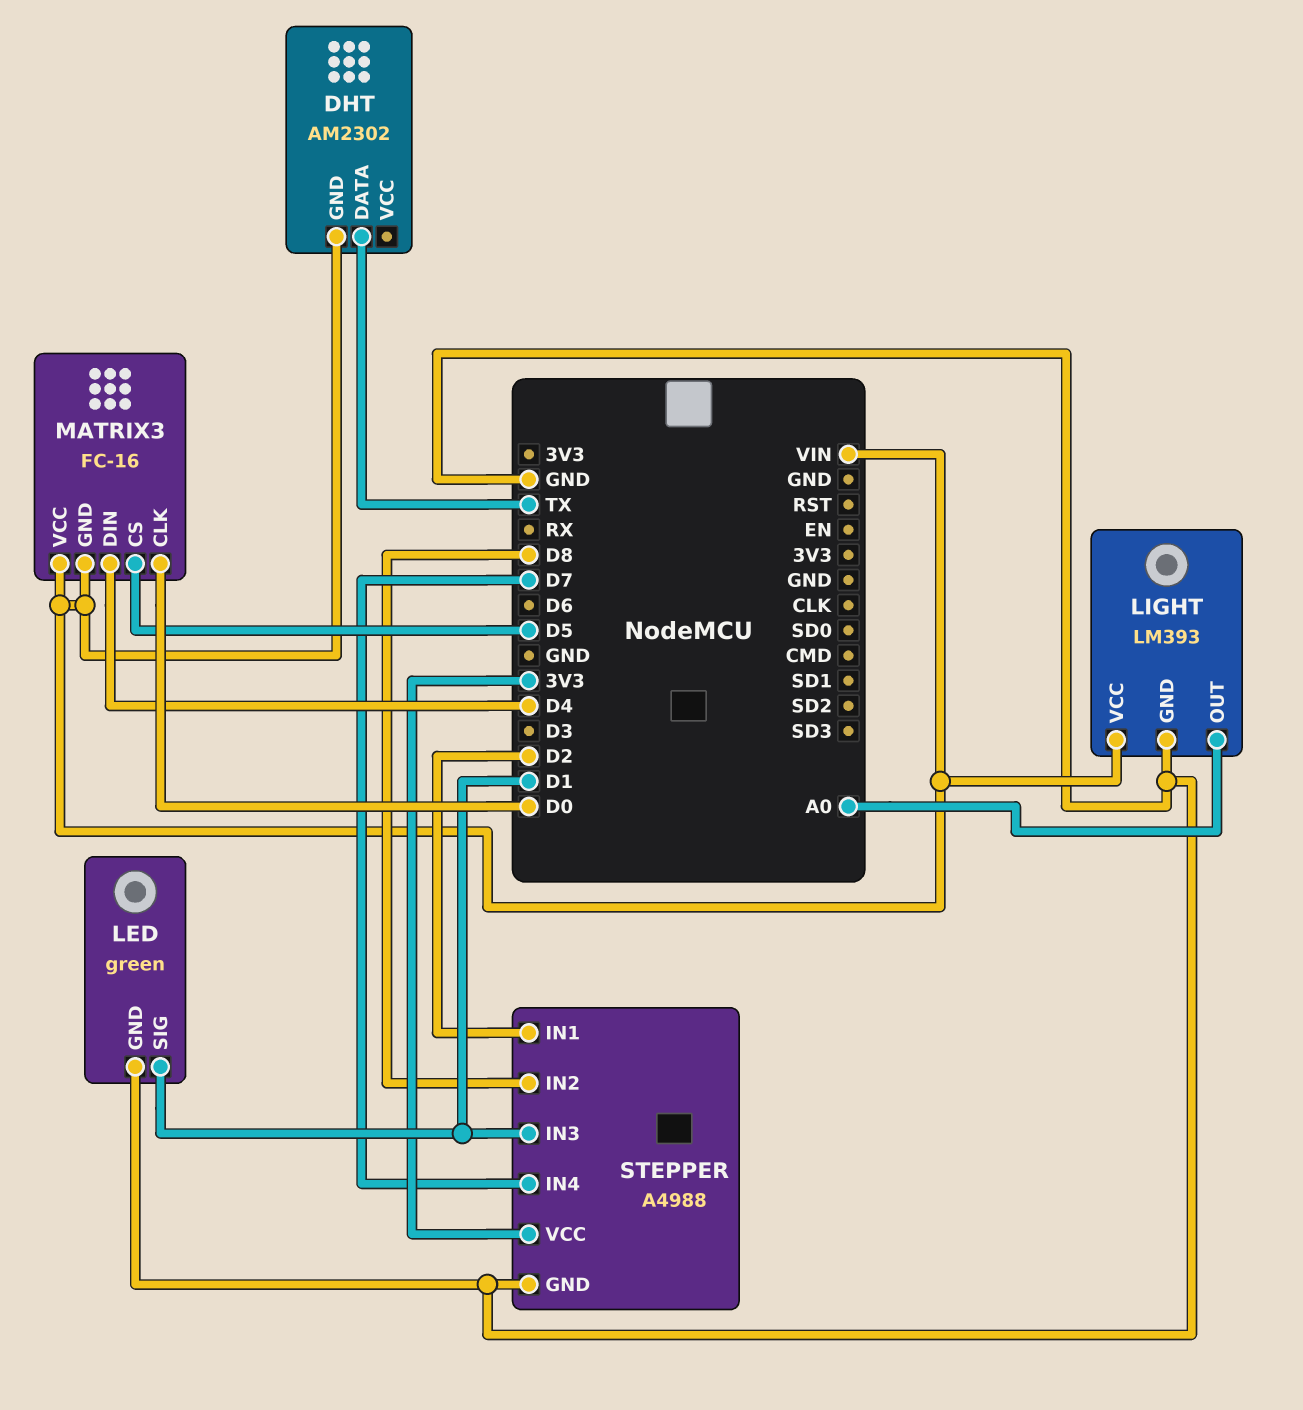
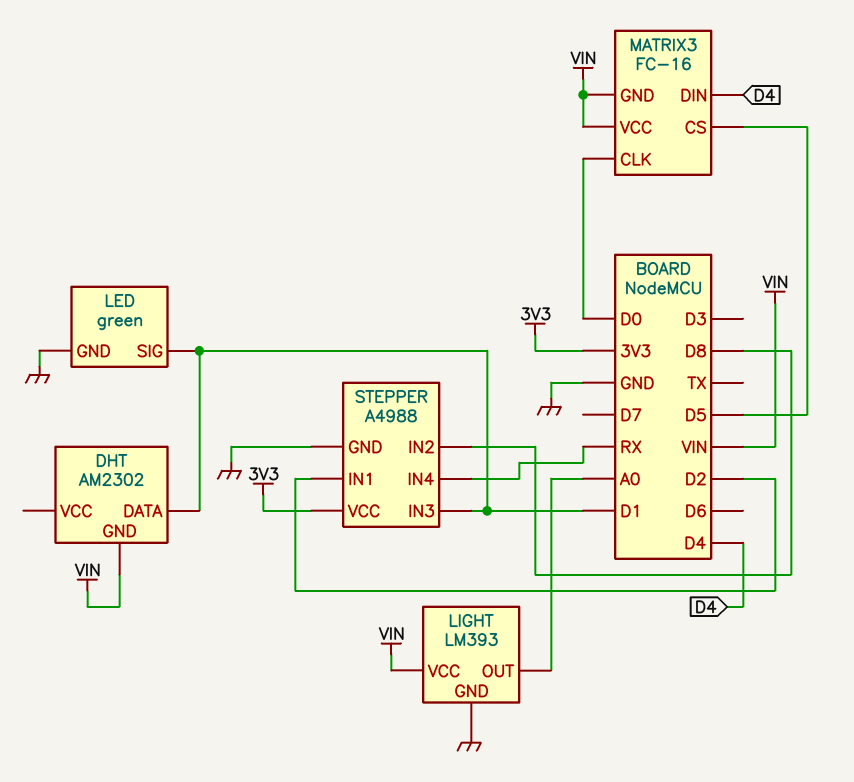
DHT pin DATA: TX -> D1
STEPPER pin IN4: D7 -> RX

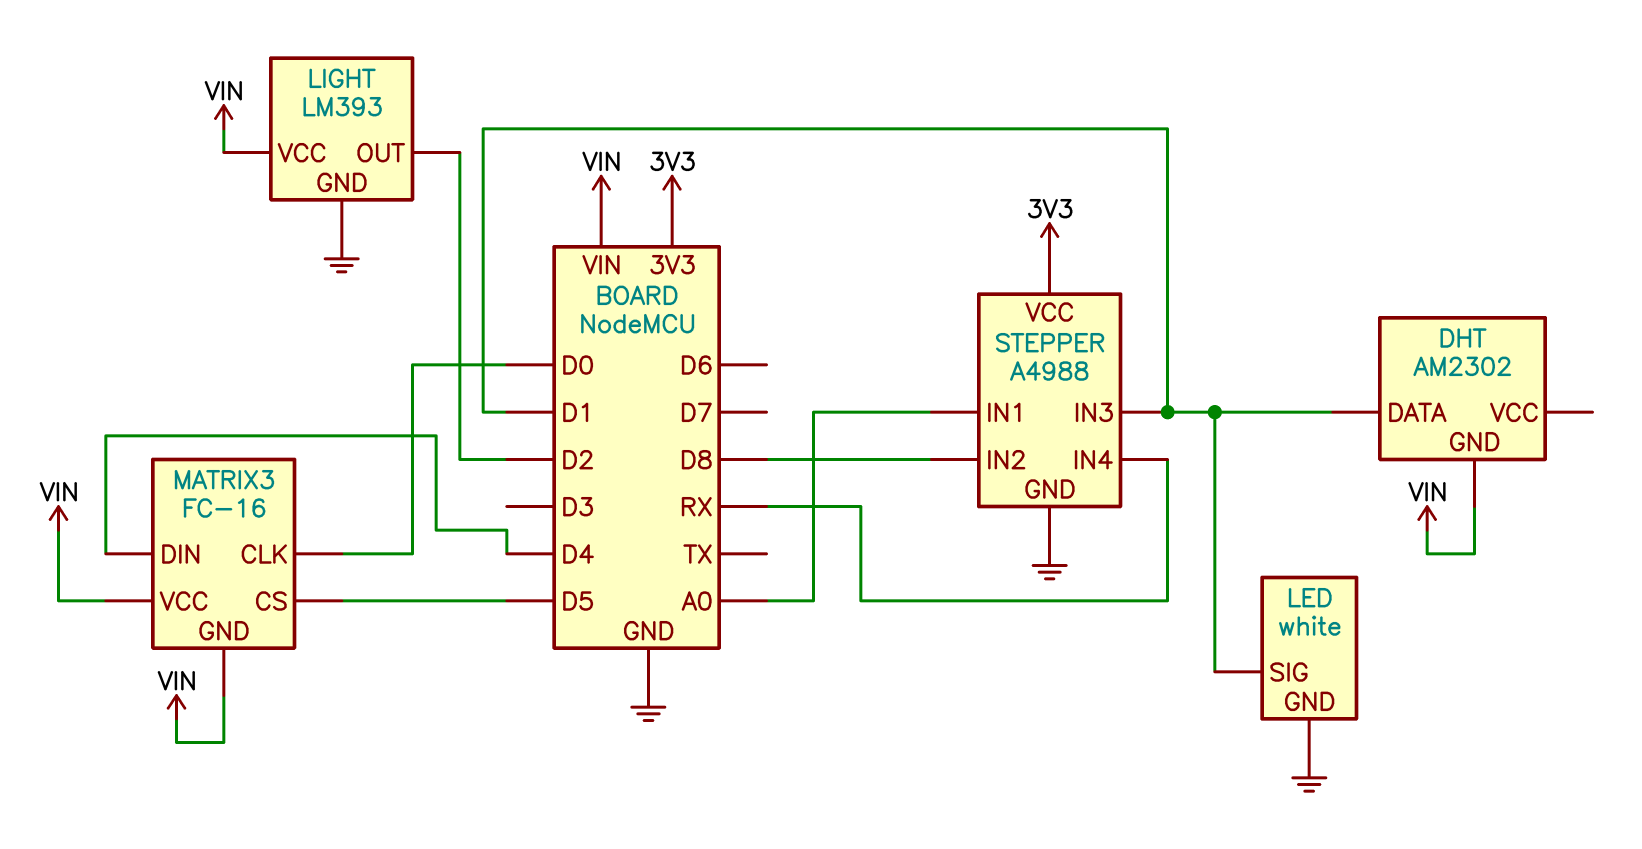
LED: green -> white
LIGHT pin OUT: A0 -> D2
STEPPER pin IN1: D2 -> A0

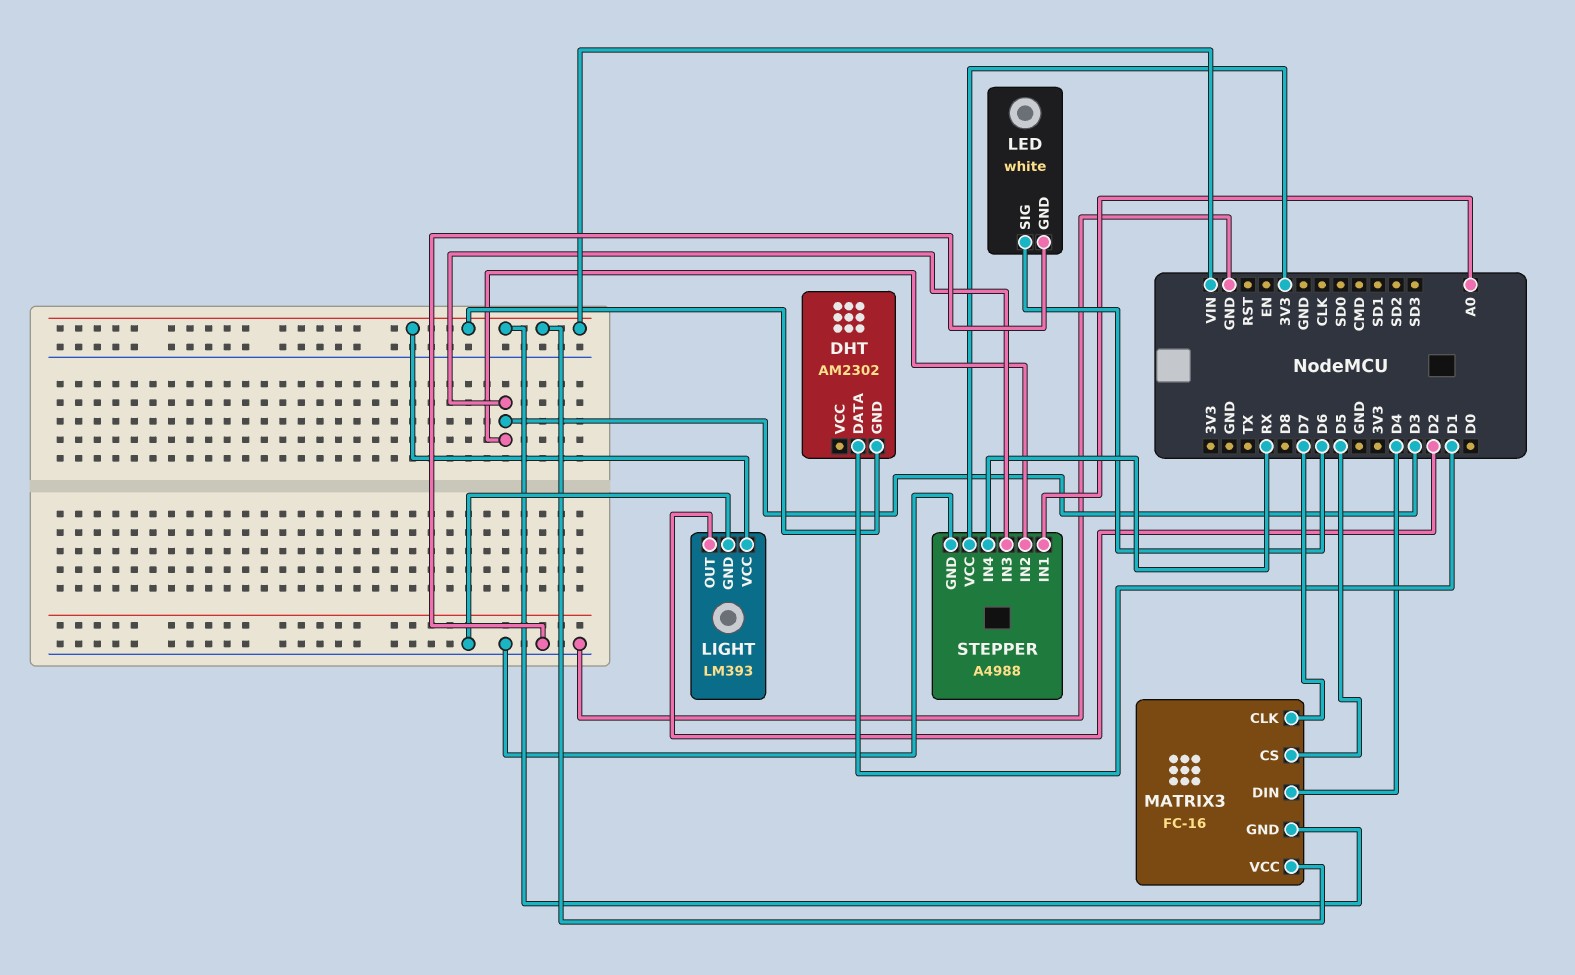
LED pin SIG: D1 -> D6
MATRIX3 pin CLK: D0 -> D7
STEPPER pin IN2: D8 -> D3
STEPPER pin IN3: D1 -> D3

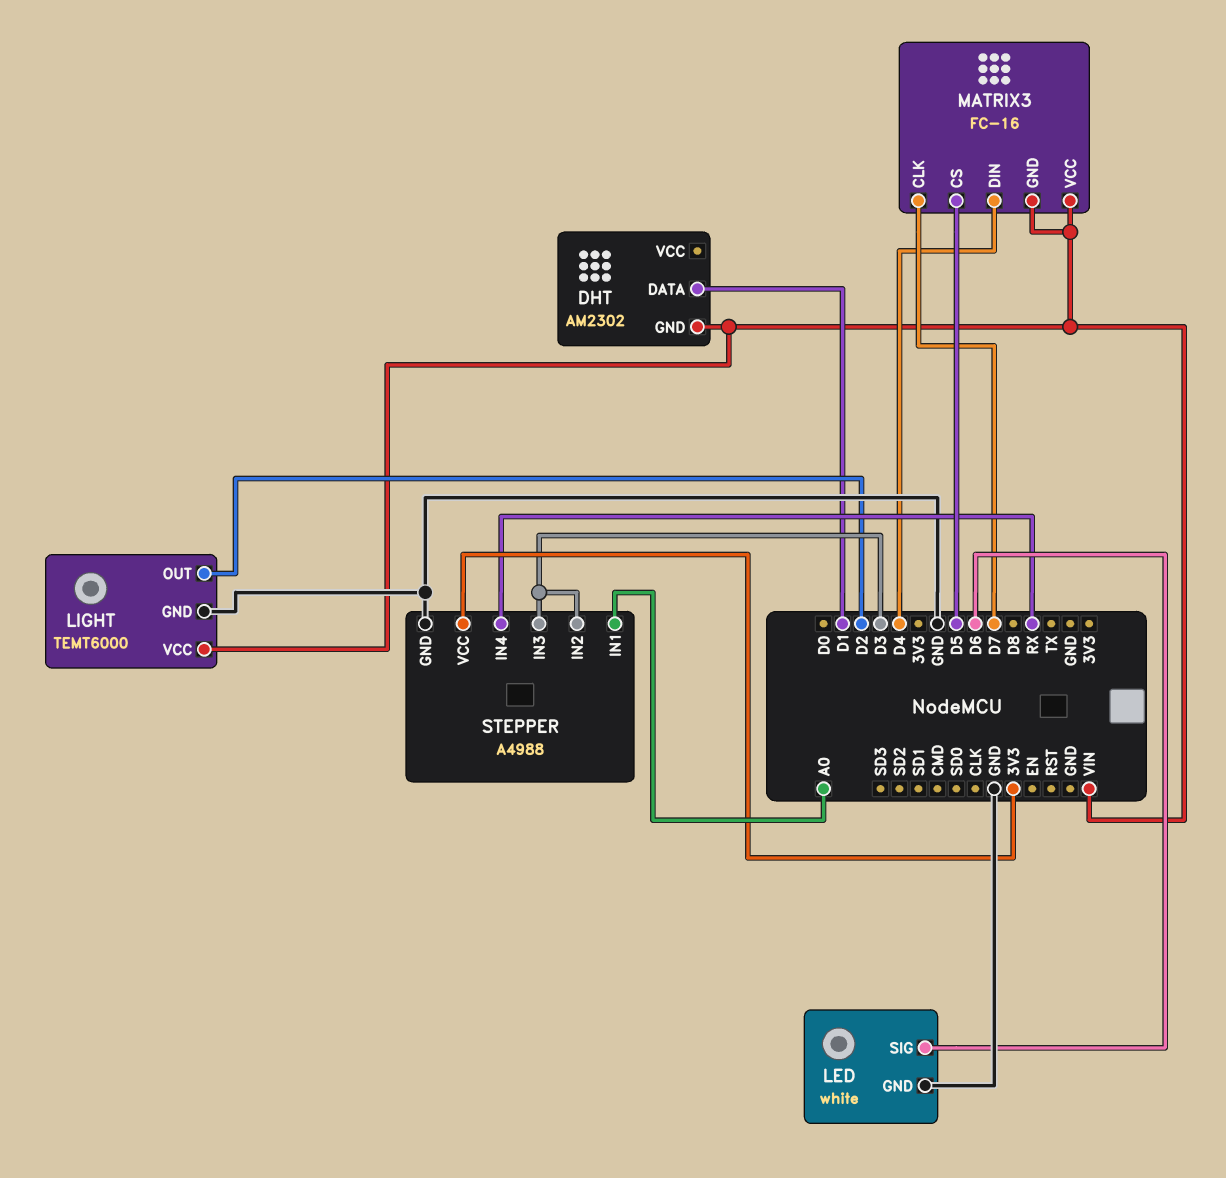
LIGHT: LM393 -> TEMT6000

